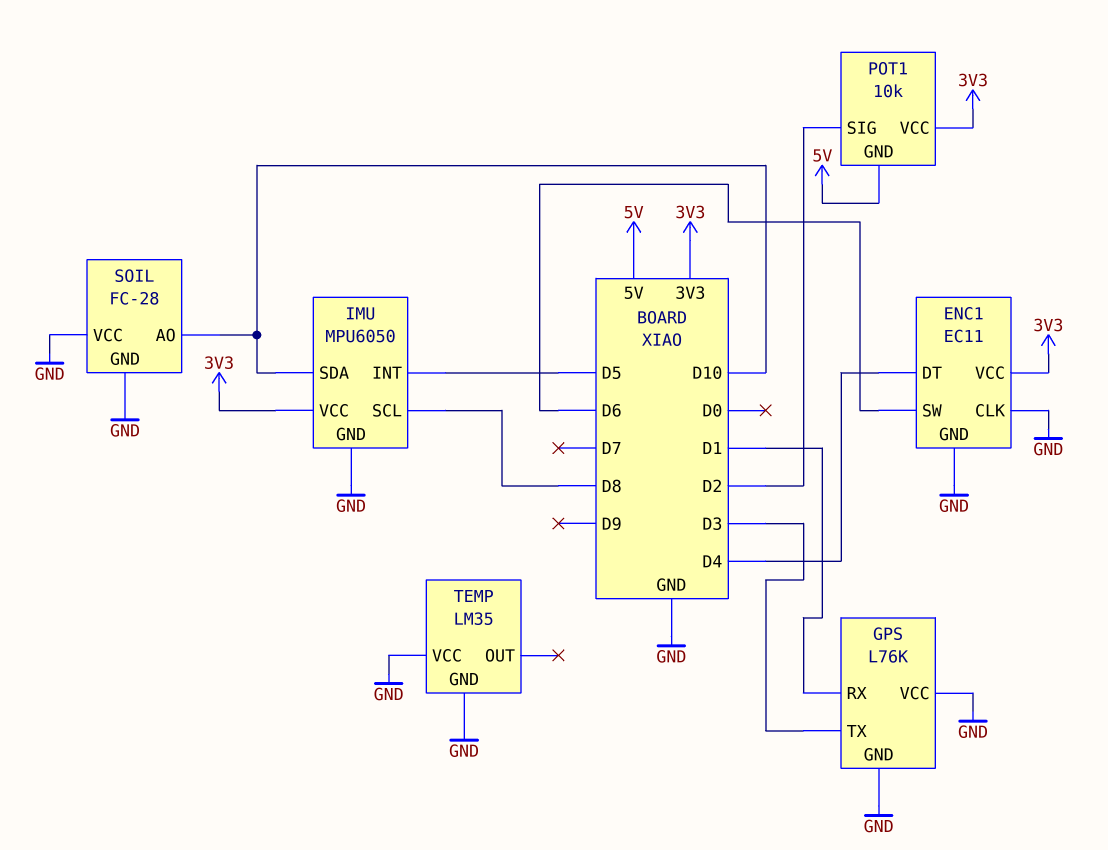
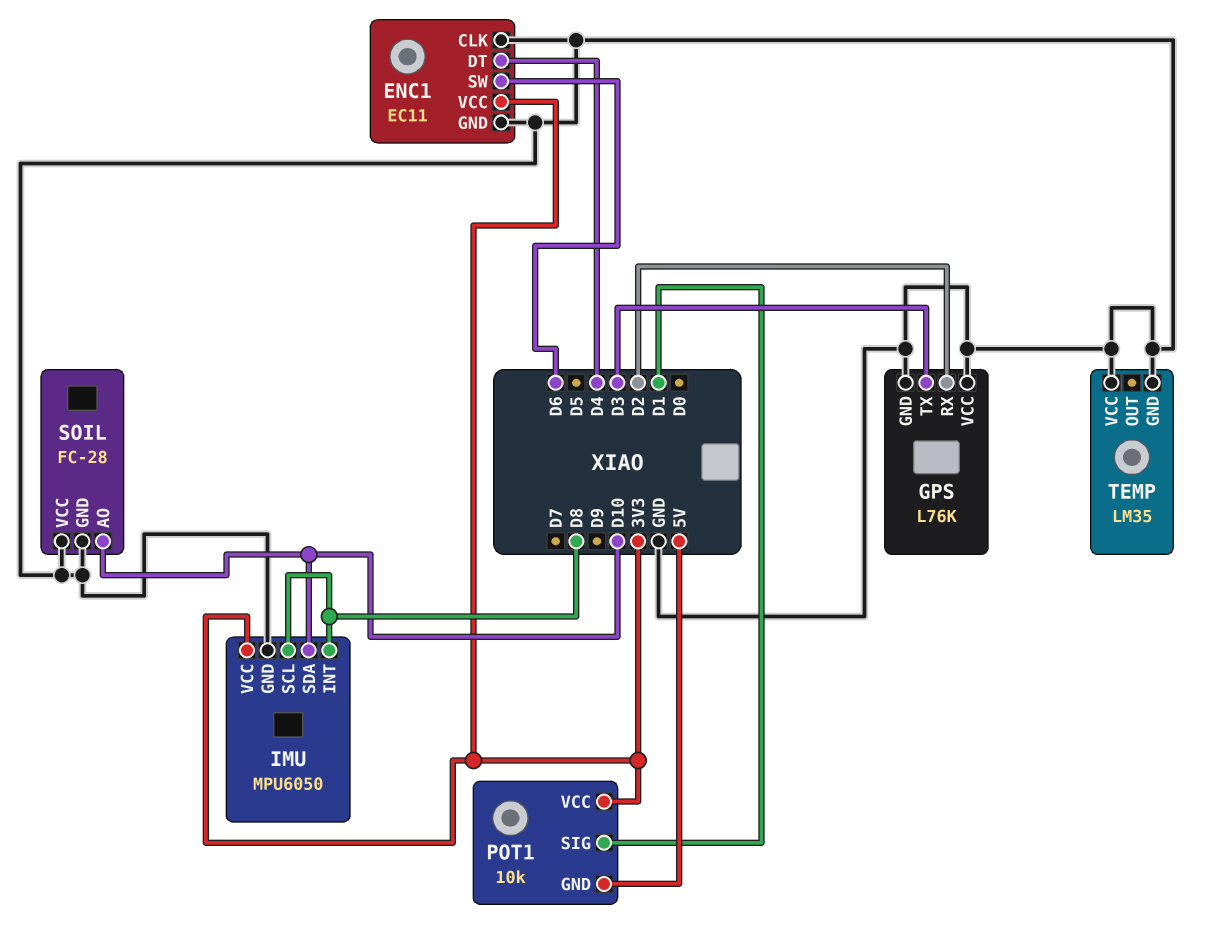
GPS pin RX: D1 -> D2
IMU pin INT: D5 -> D8
POT1 pin SIG: D2 -> D1

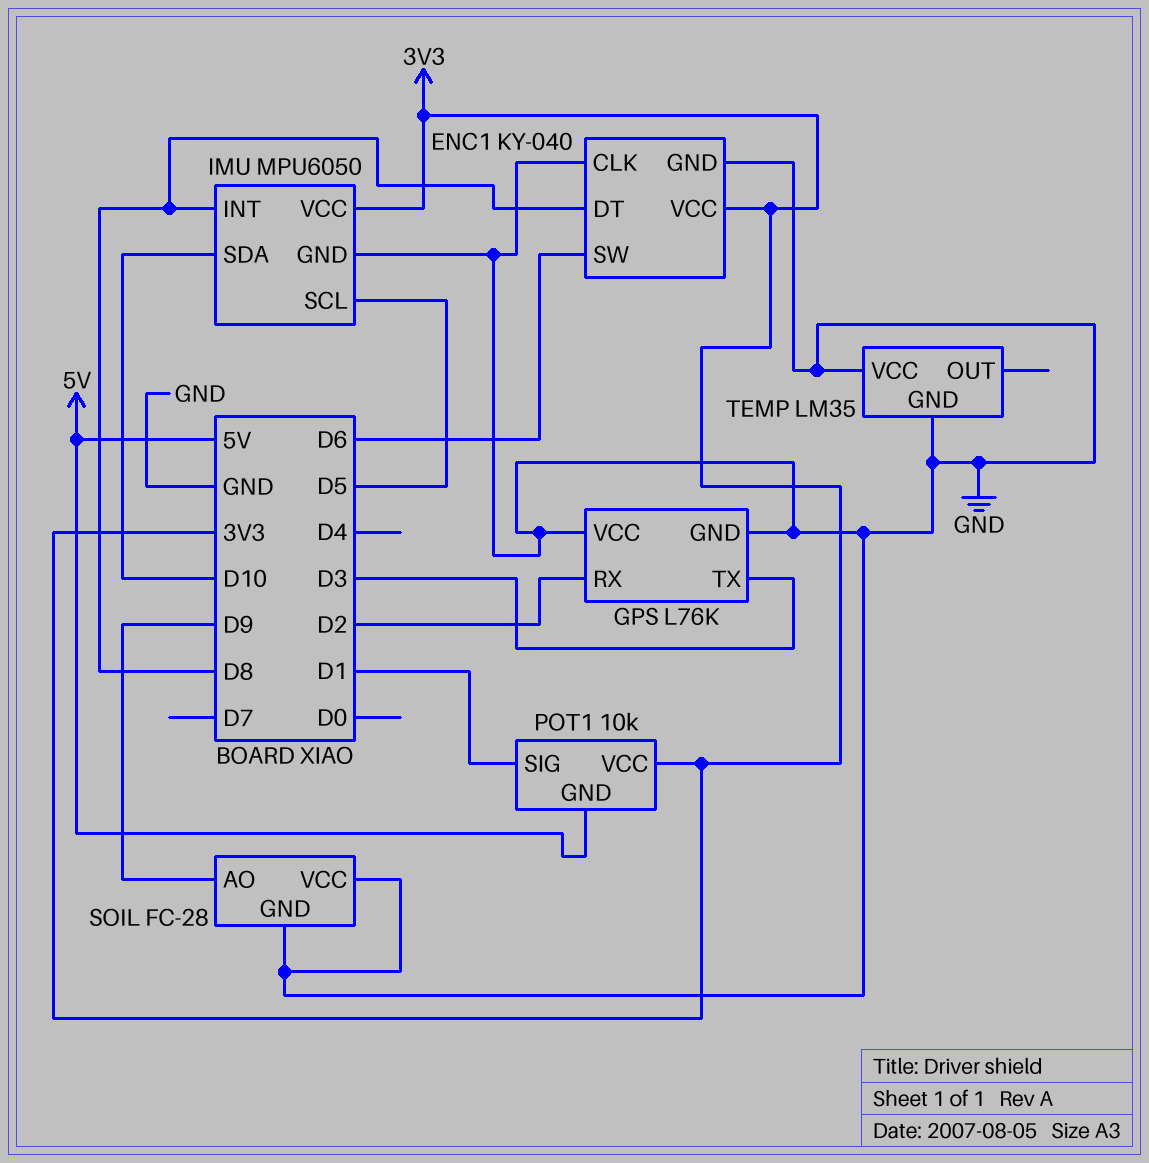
ENC1: EC11 -> KY-040
ENC1 pin DT: D4 -> D8
IMU pin SCL: D8 -> D5
SOIL pin AO: D10 -> D9

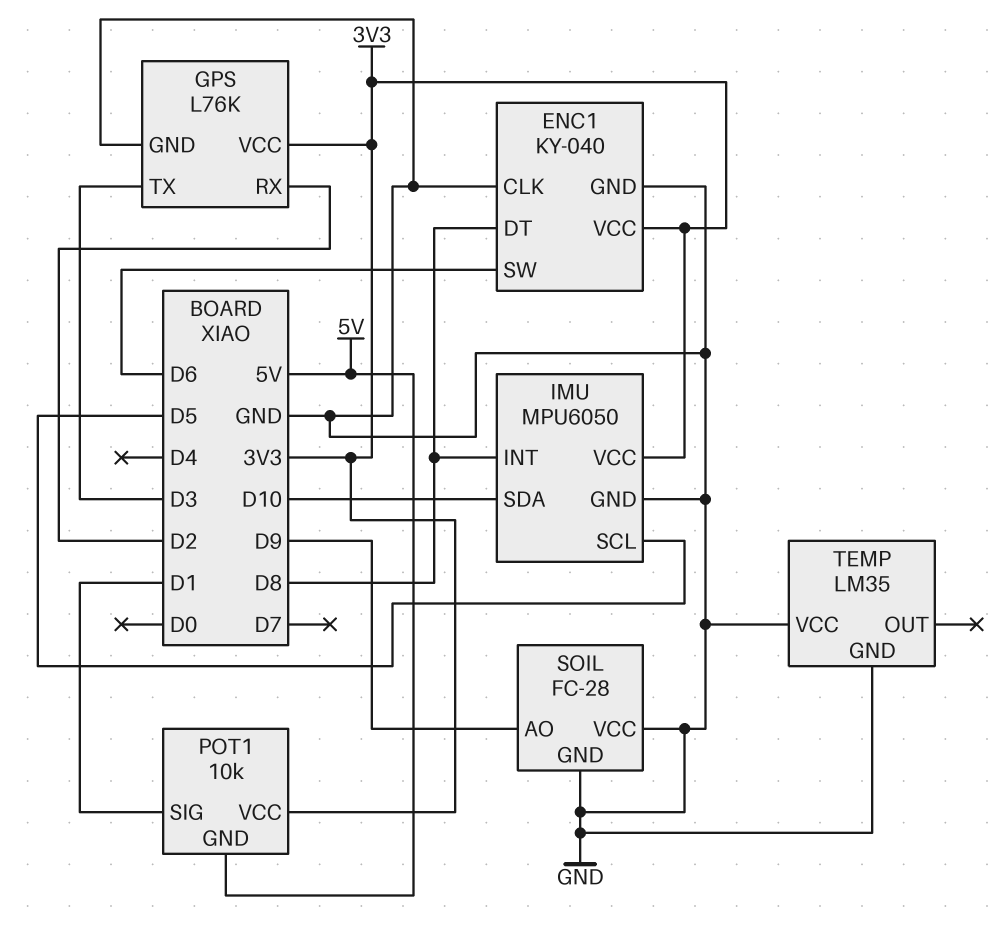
GPS pin VCC: GND -> 3V3

